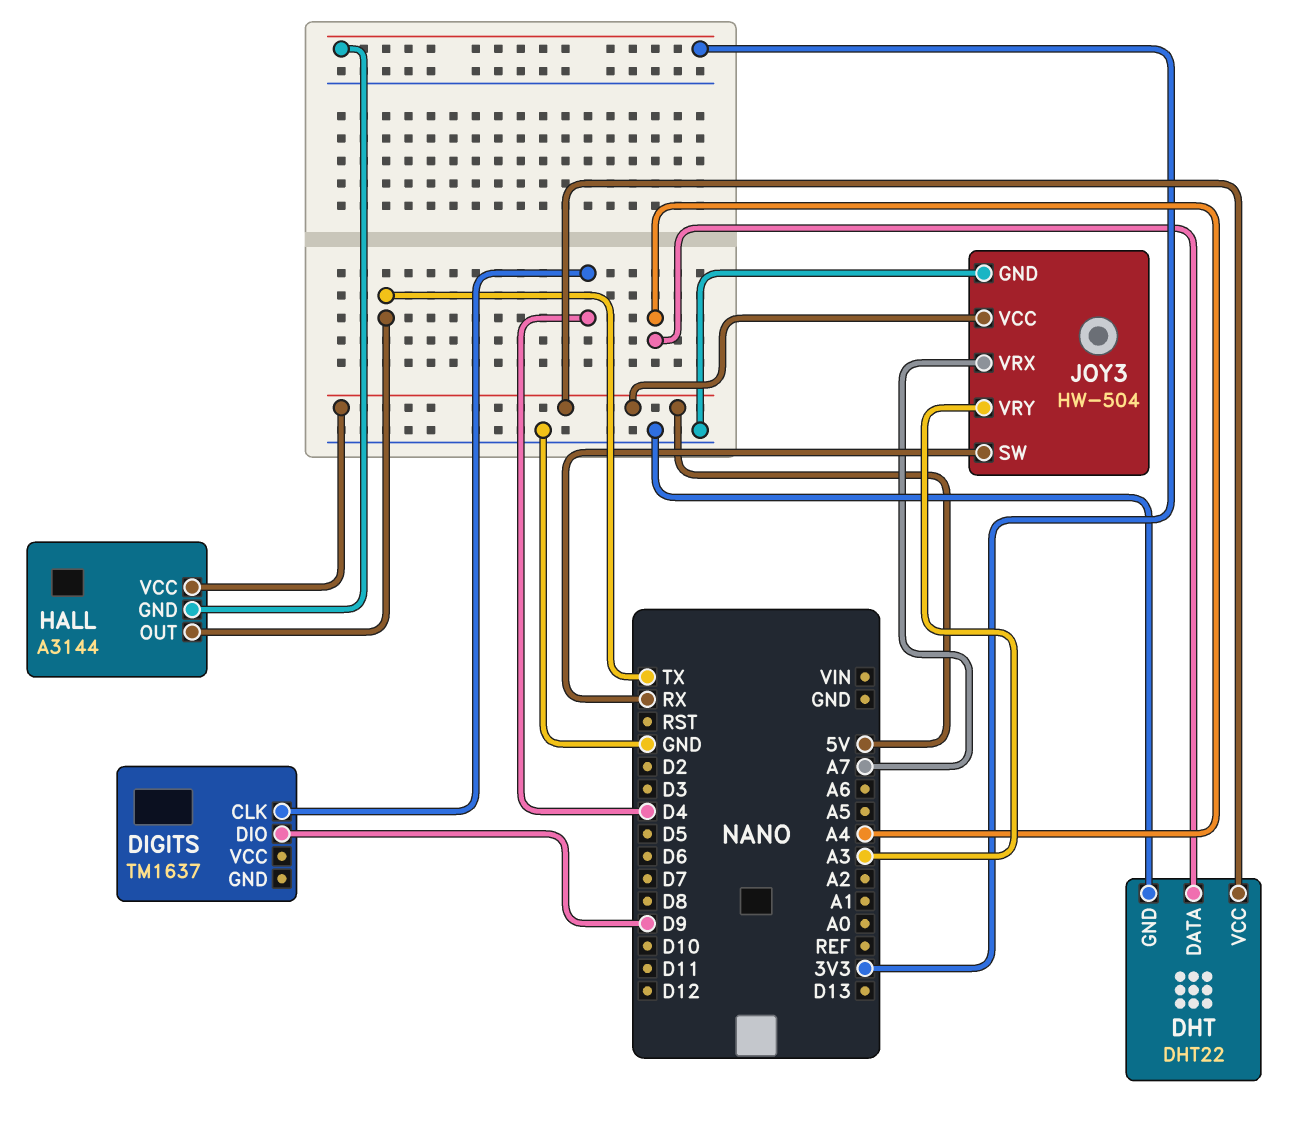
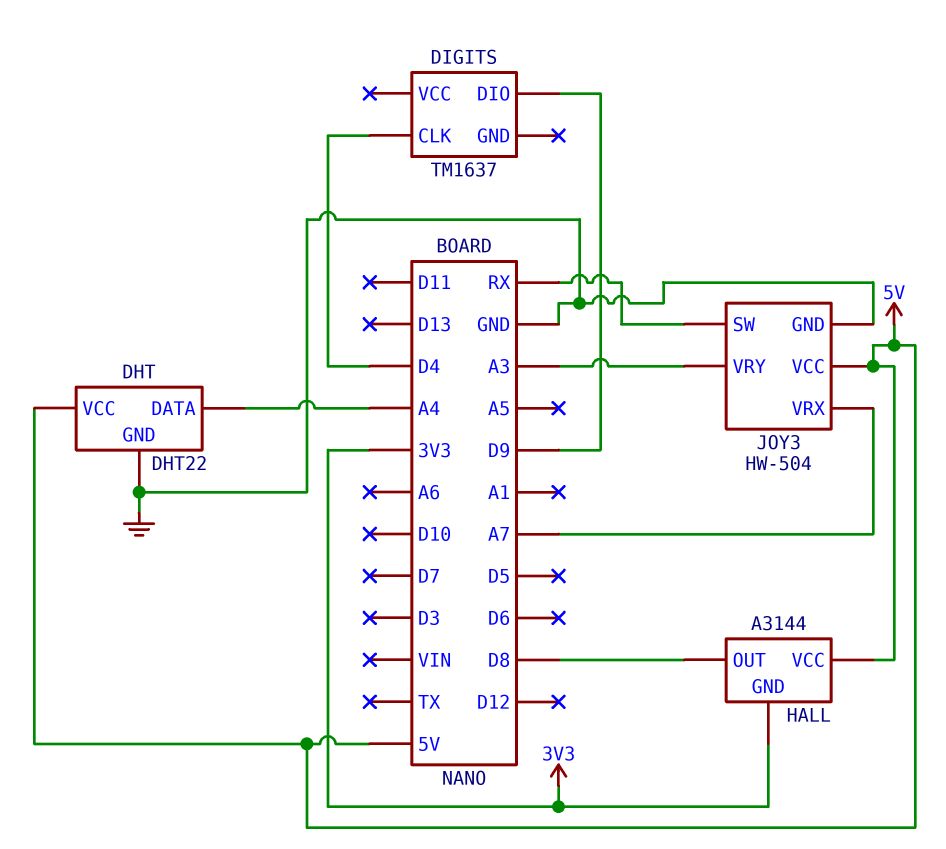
HALL pin OUT: TX -> D8

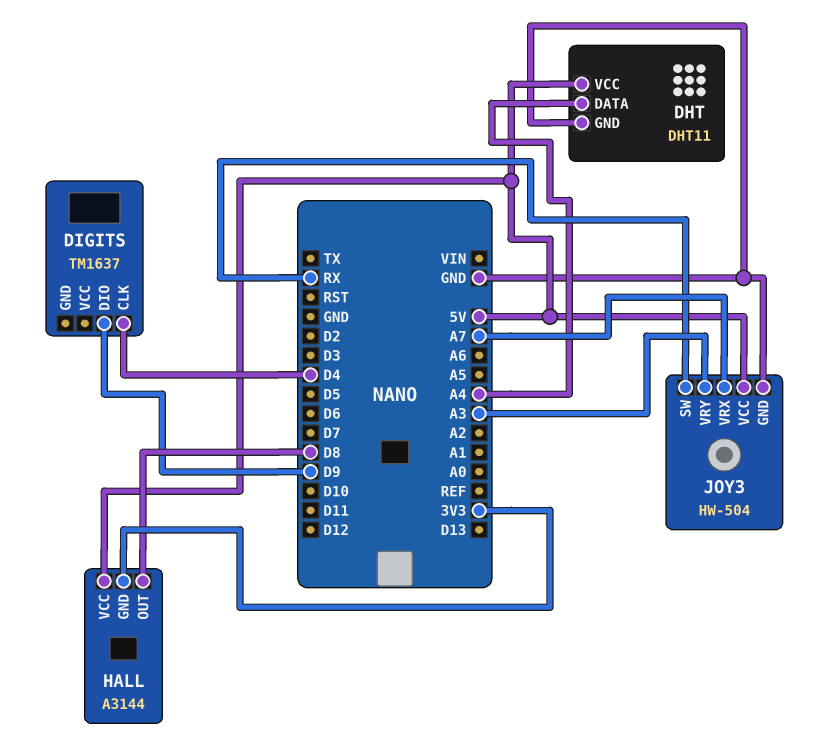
DHT: DHT22 -> DHT11

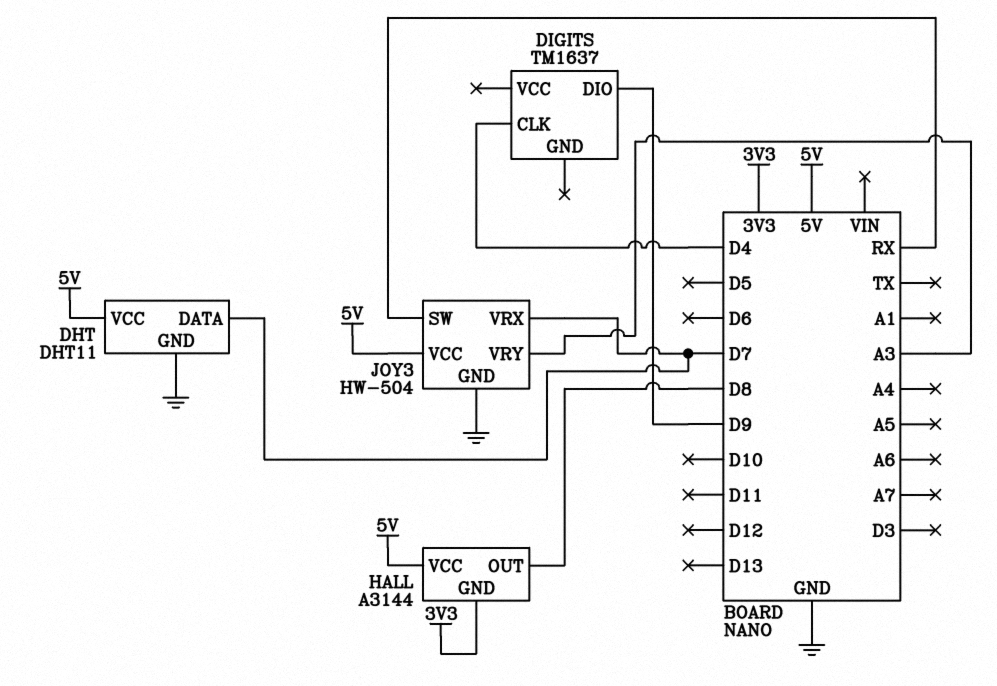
DHT pin DATA: A4 -> D7
JOY3 pin VRX: A7 -> D7

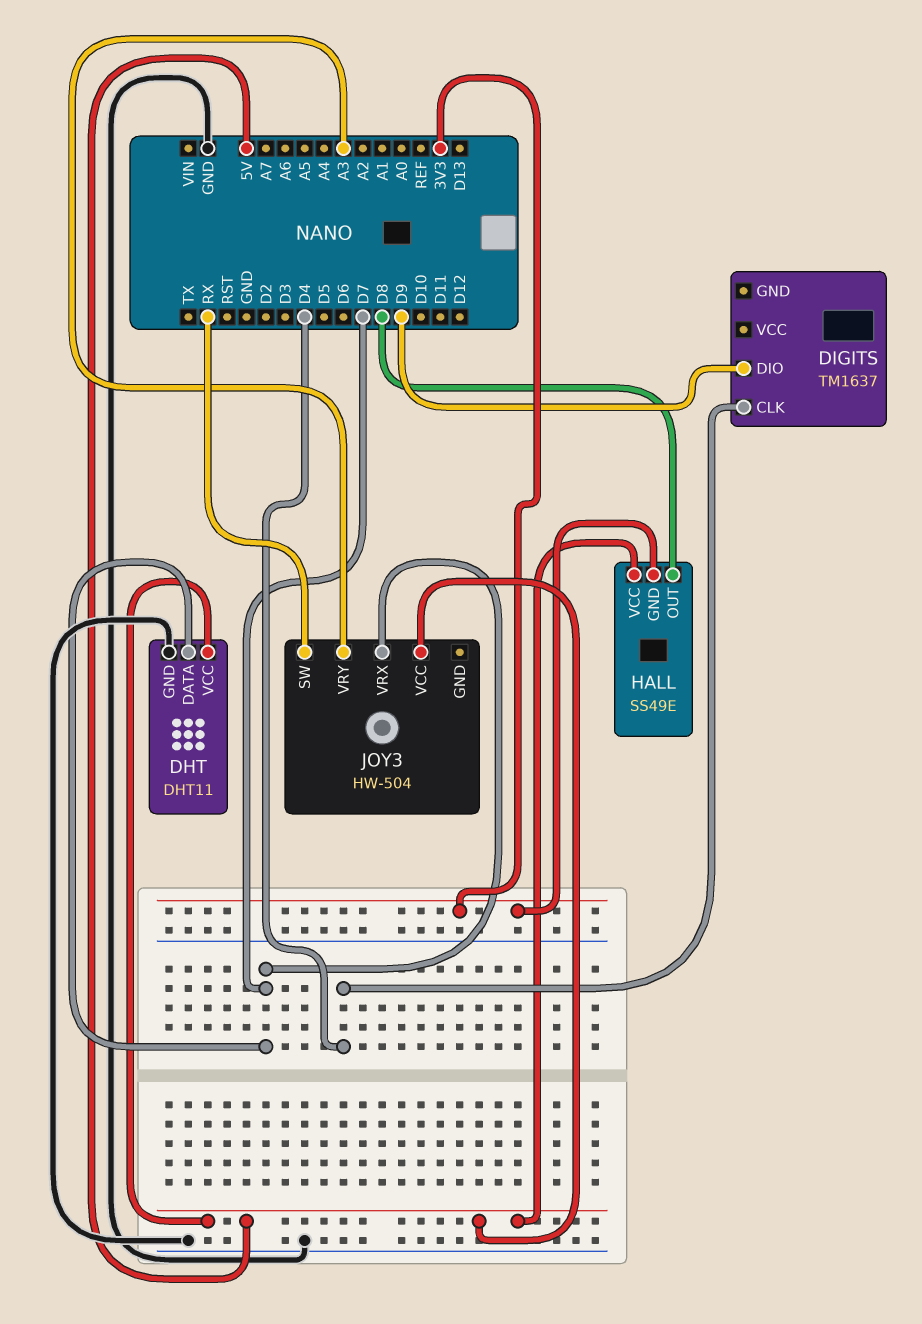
HALL: A3144 -> SS49E
JOY3 pin GND: GND -> none

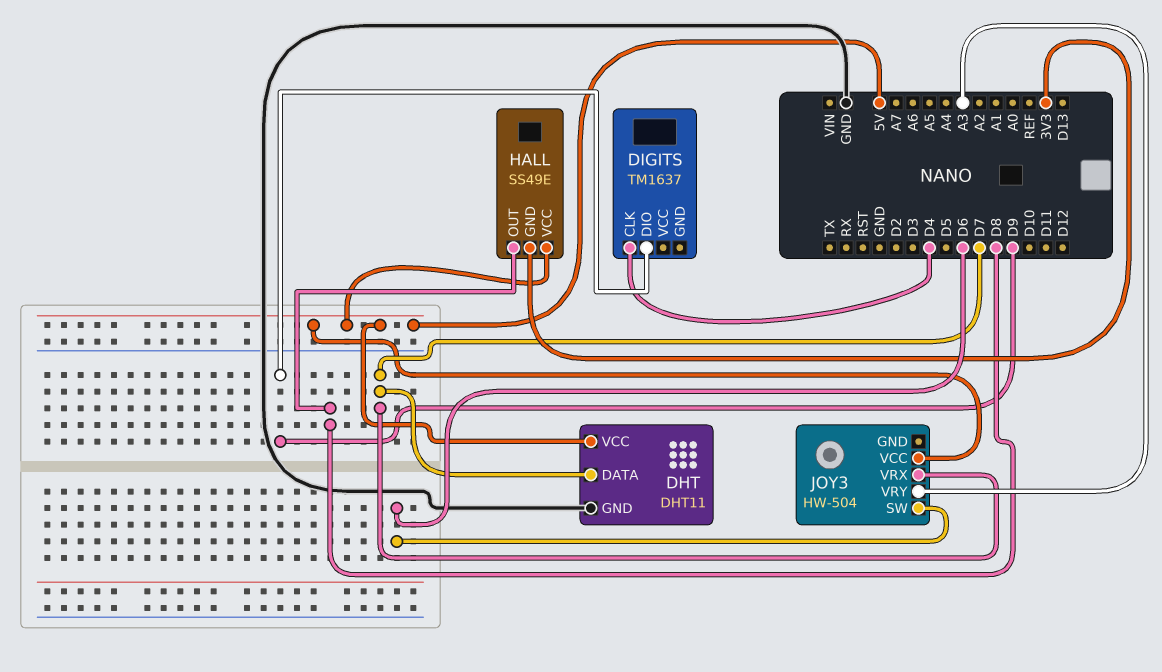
JOY3 pin SW: RX -> D6

